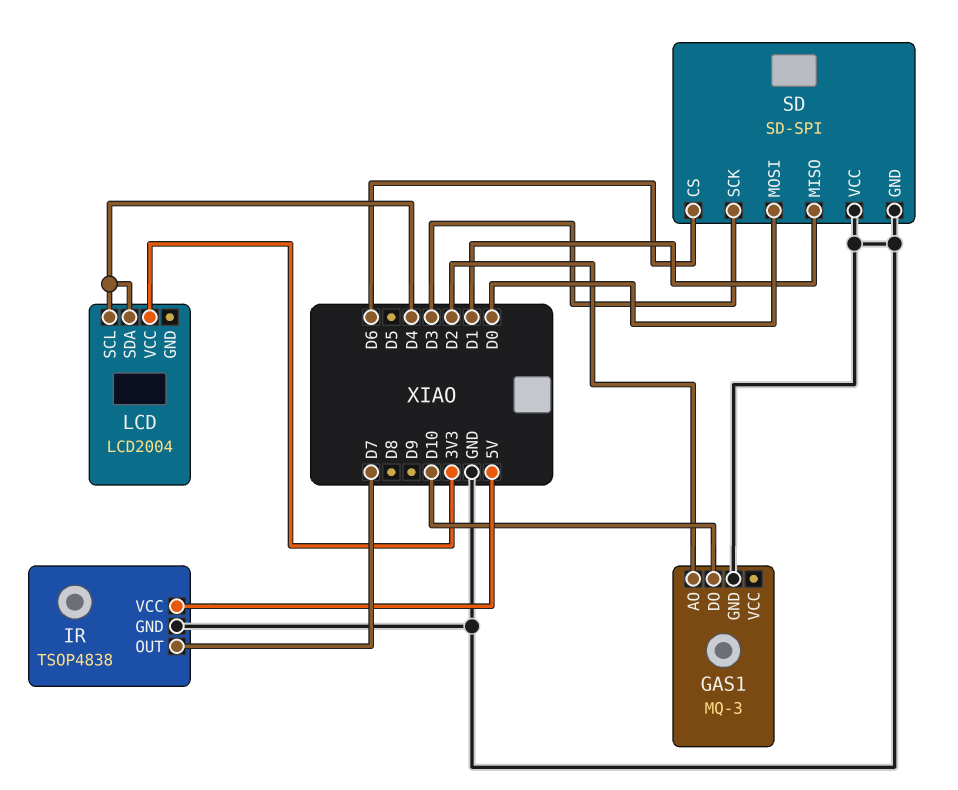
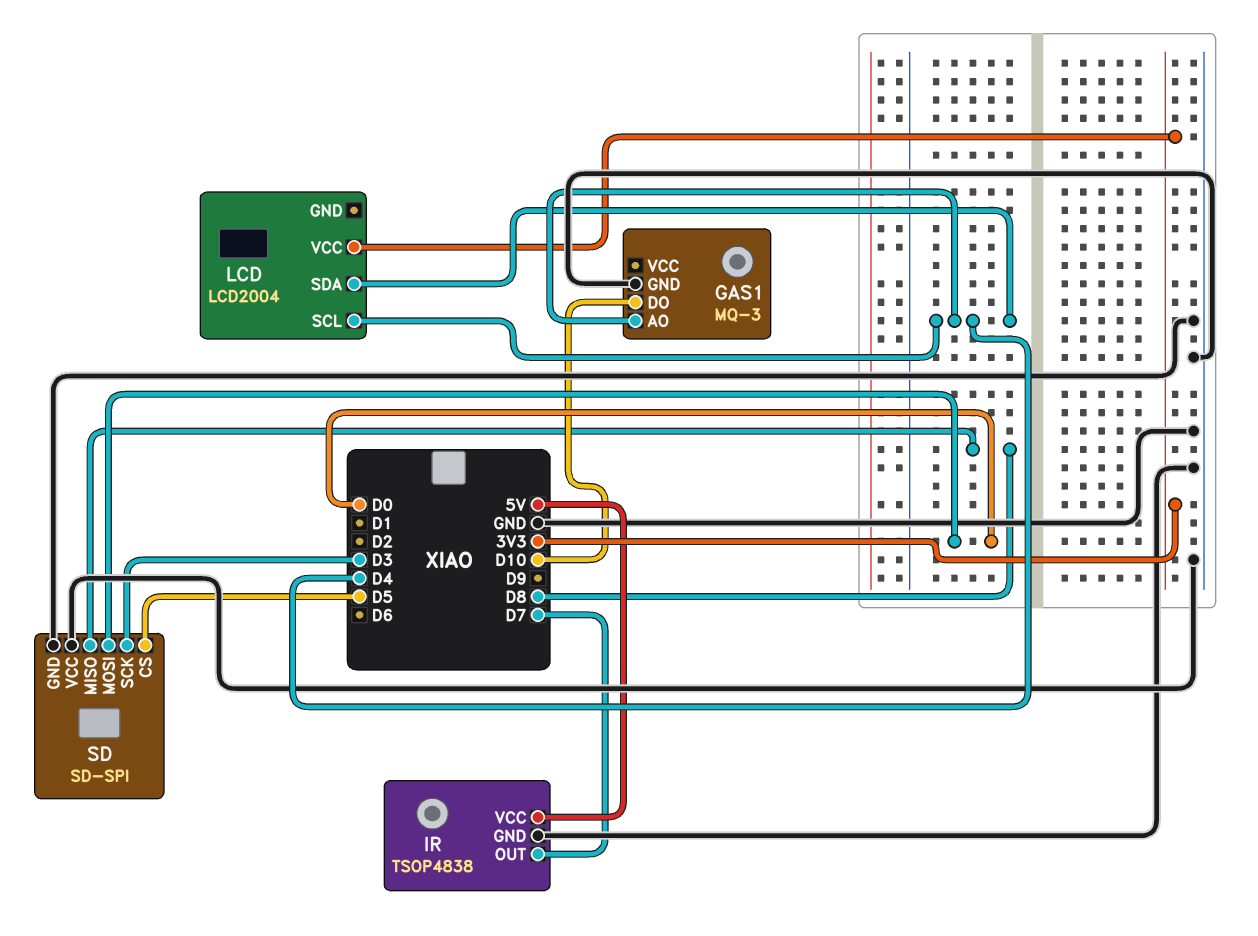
GAS1 pin AO: D2 -> D4
SD pin CS: D6 -> D5
SD pin MISO: D1 -> D8

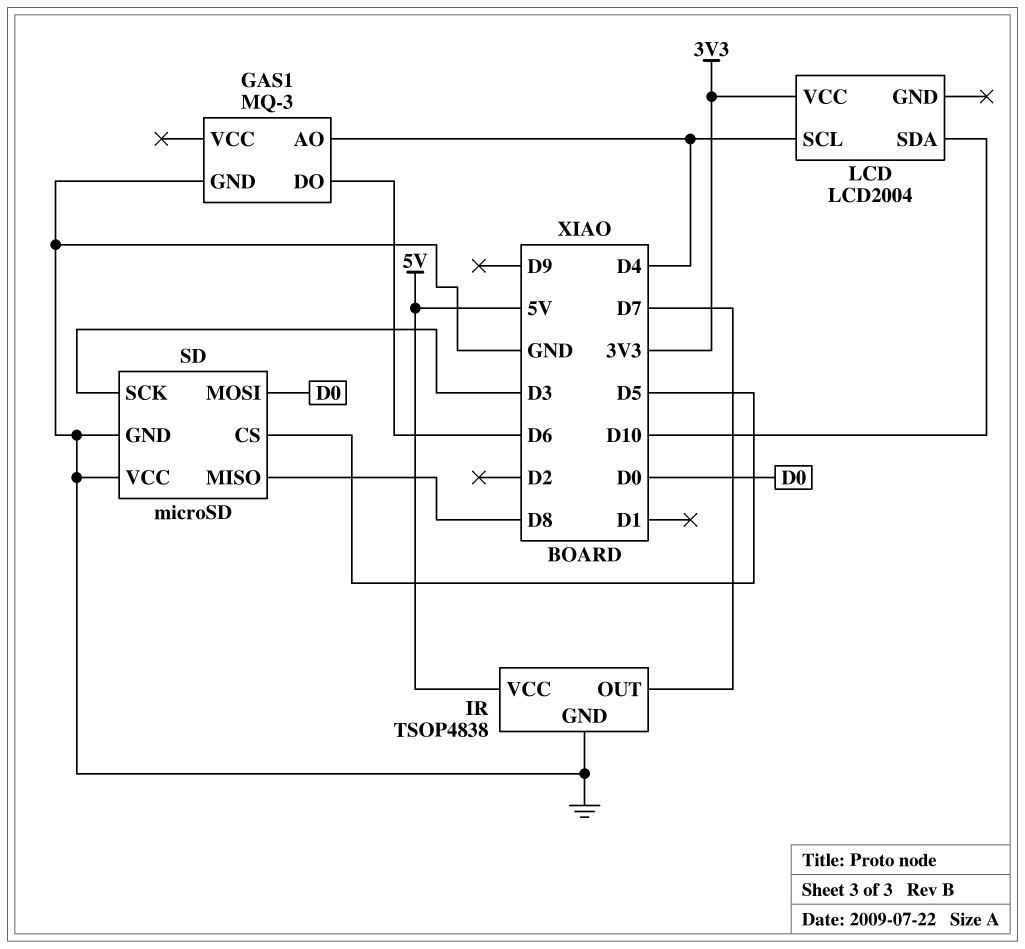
GAS1 pin DO: D10 -> D6
LCD pin SDA: D4 -> D10
SD: SD-SPI -> microSD

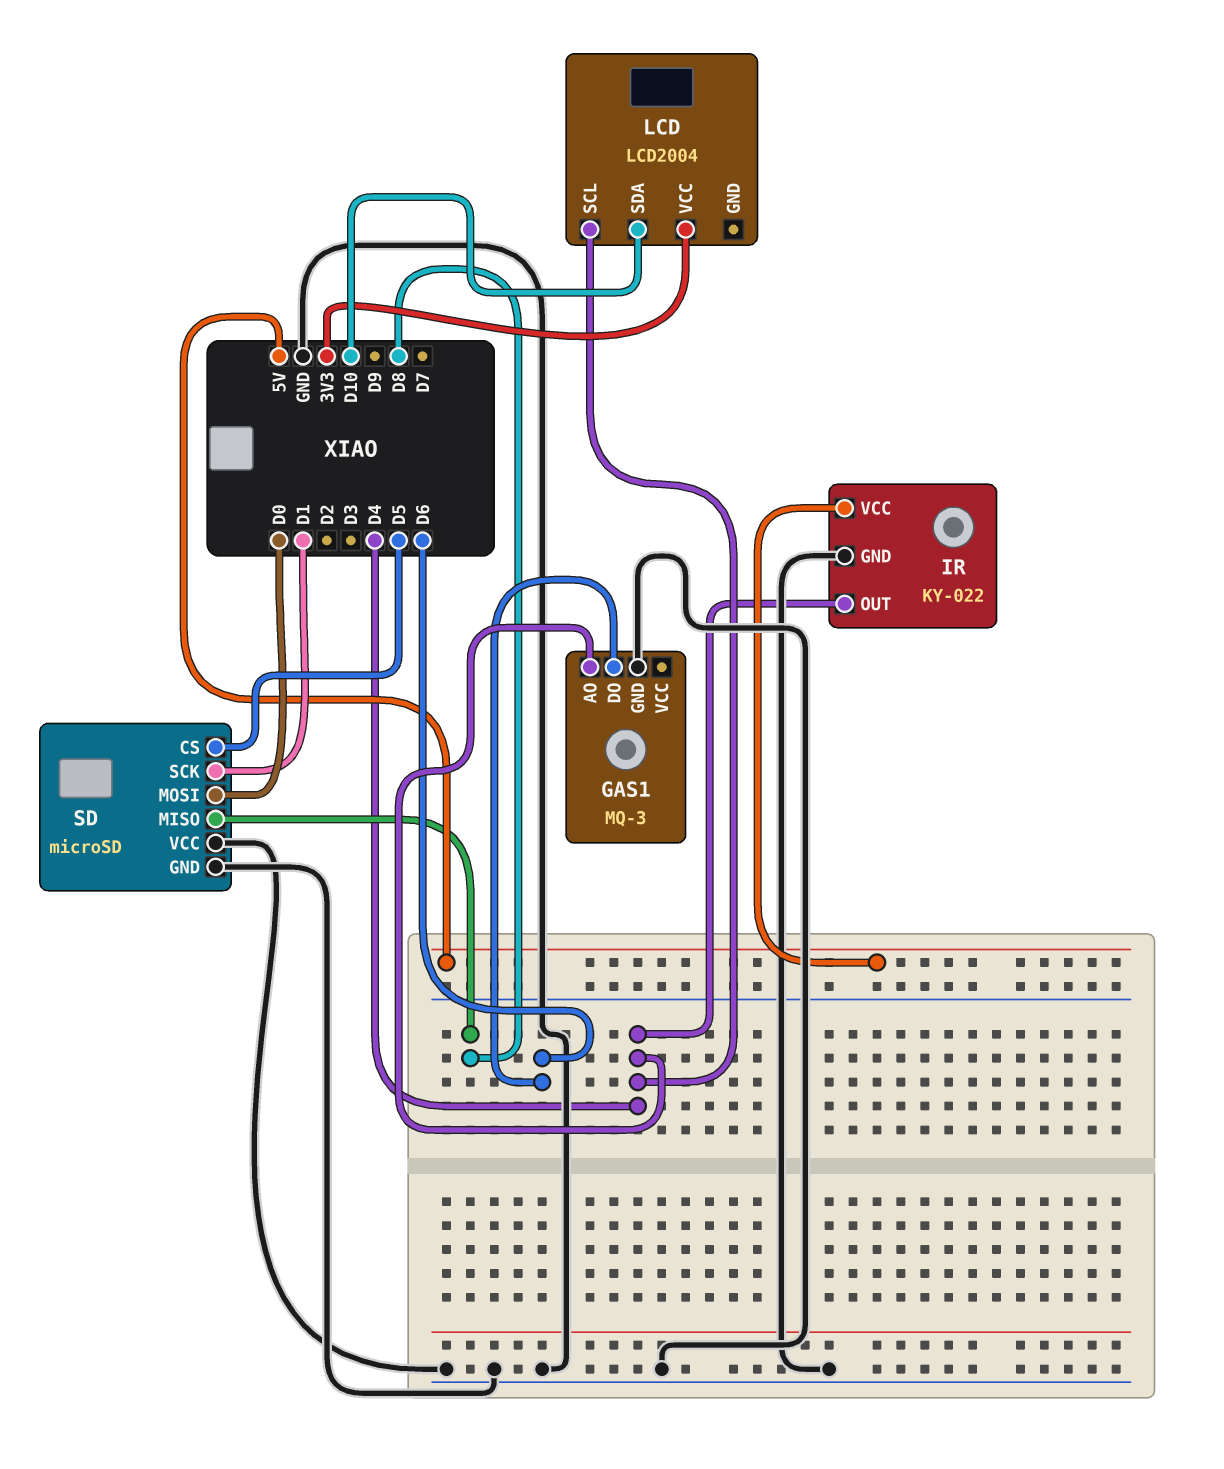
IR: TSOP4838 -> KY-022
IR pin OUT: D7 -> D4
SD pin SCK: D3 -> D1

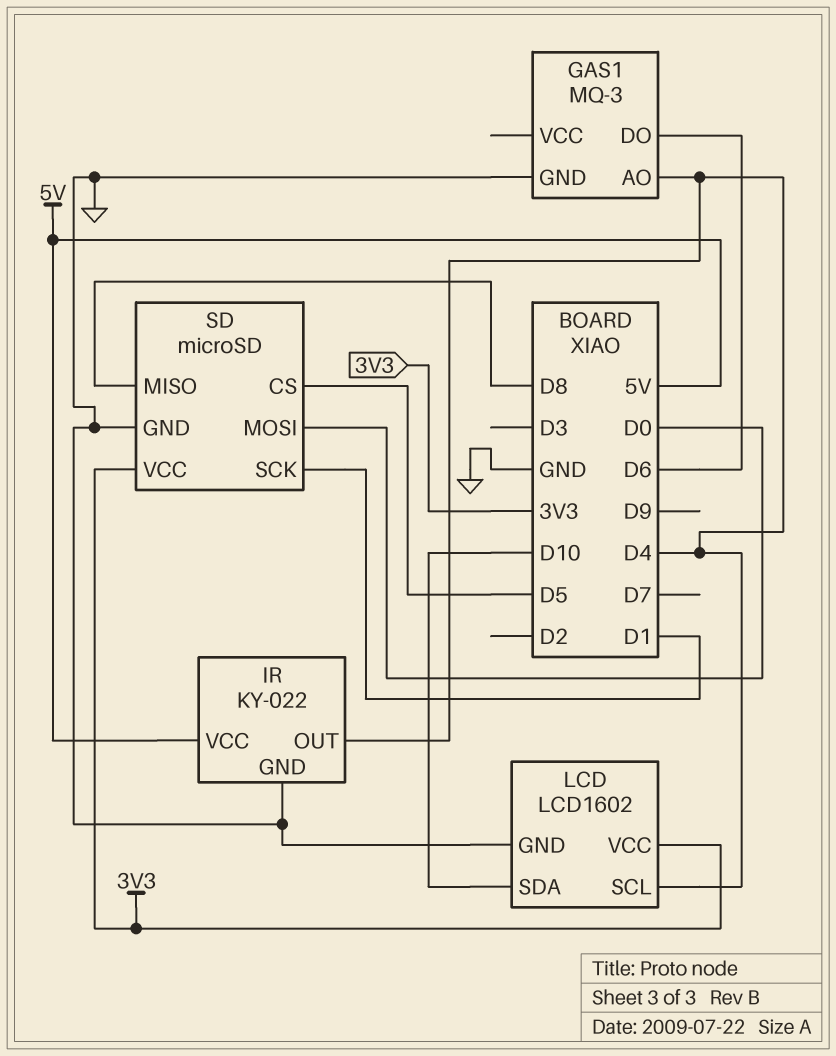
LCD: LCD2004 -> LCD1602
LCD pin GND: none -> GND
SD pin VCC: GND -> 3V3

